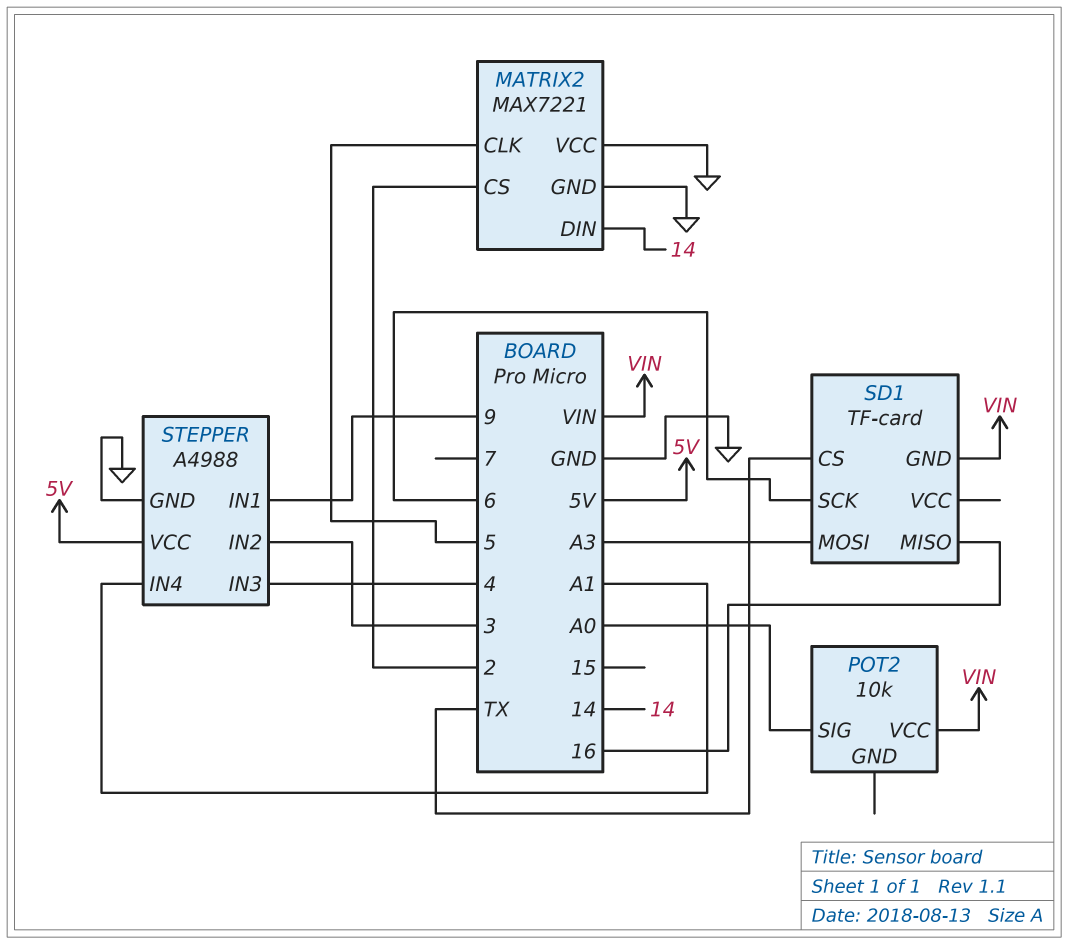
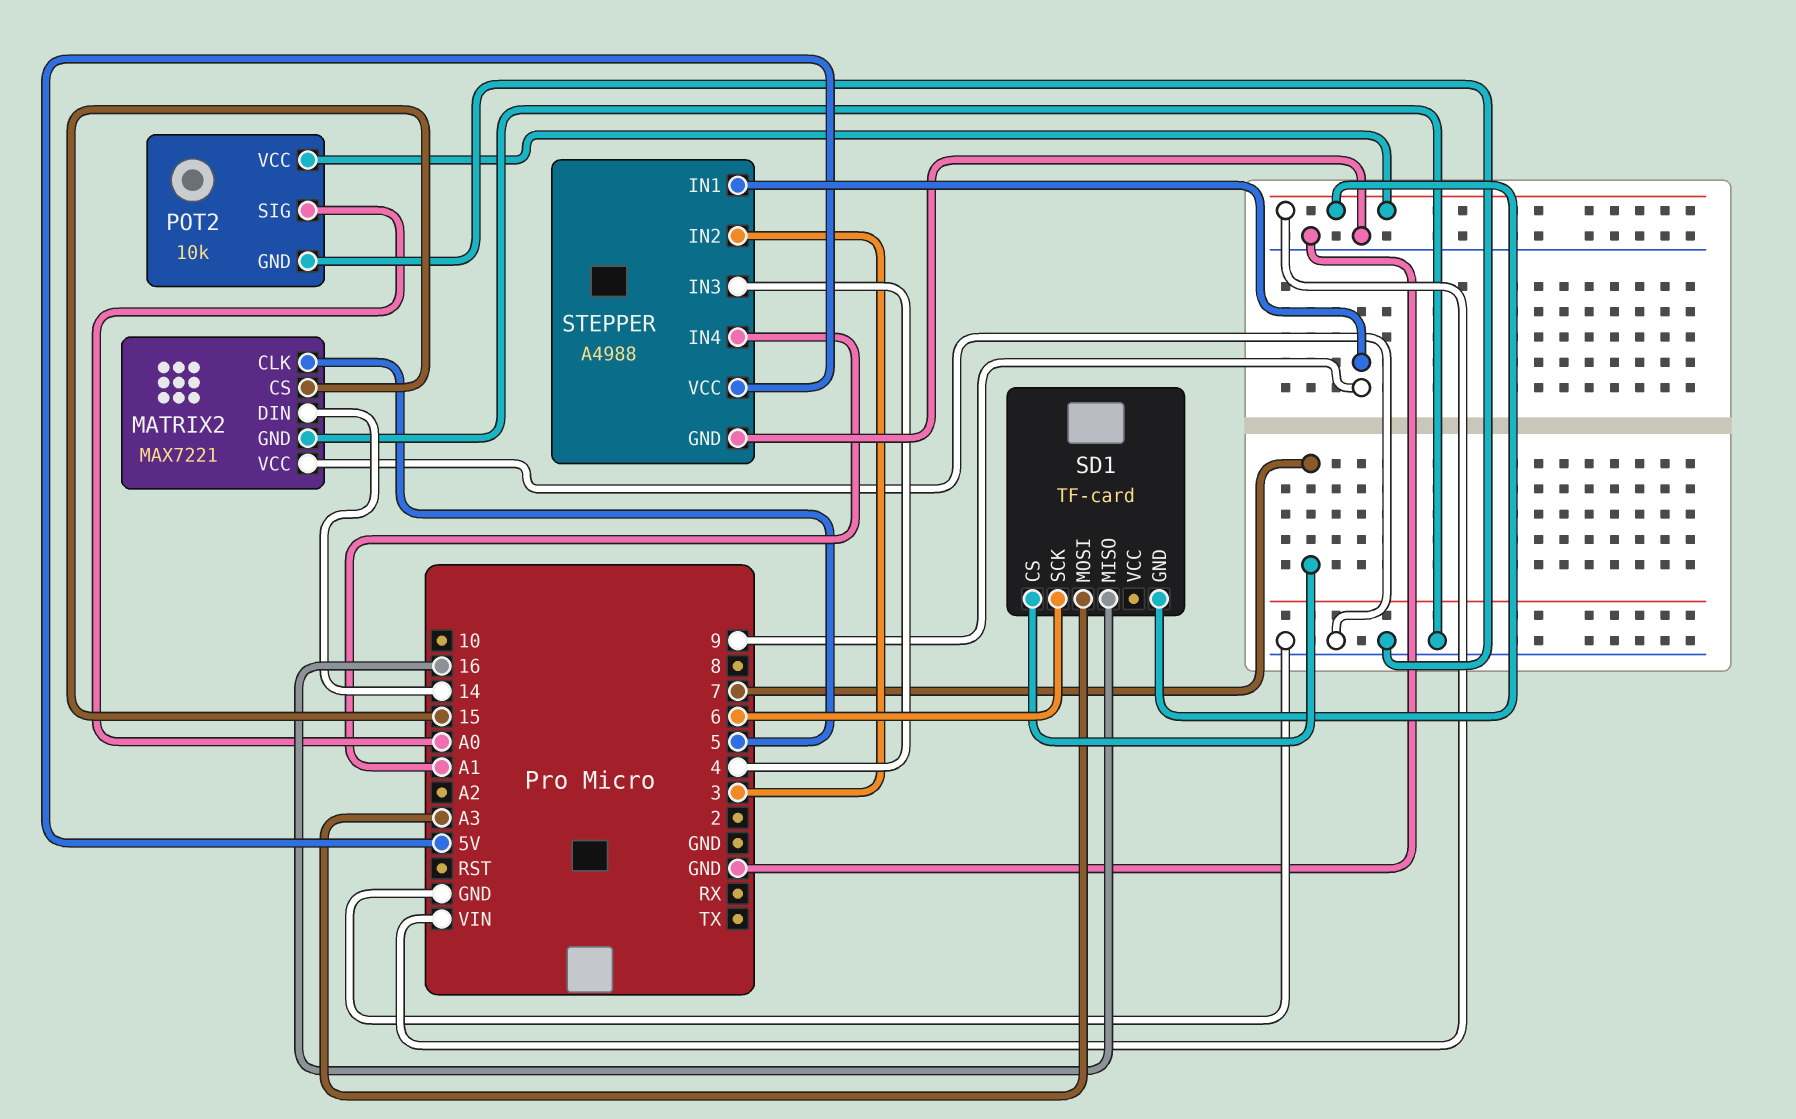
MATRIX2 pin CS: 2 -> 15
POT2 pin GND: none -> GND
SD1 pin CS: TX -> 7

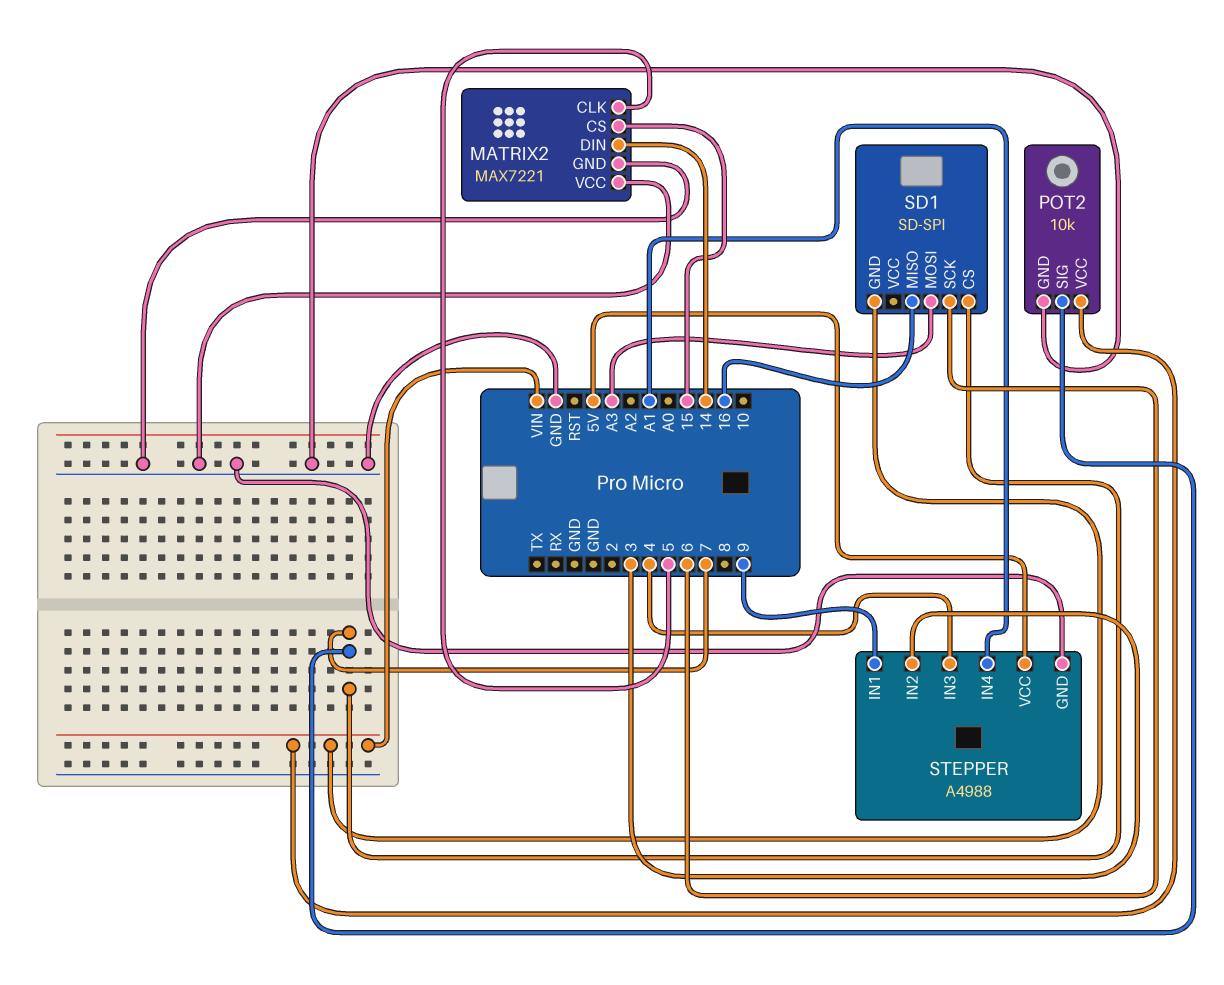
POT2 pin SIG: A0 -> 7
SD1: TF-card -> SD-SPI

